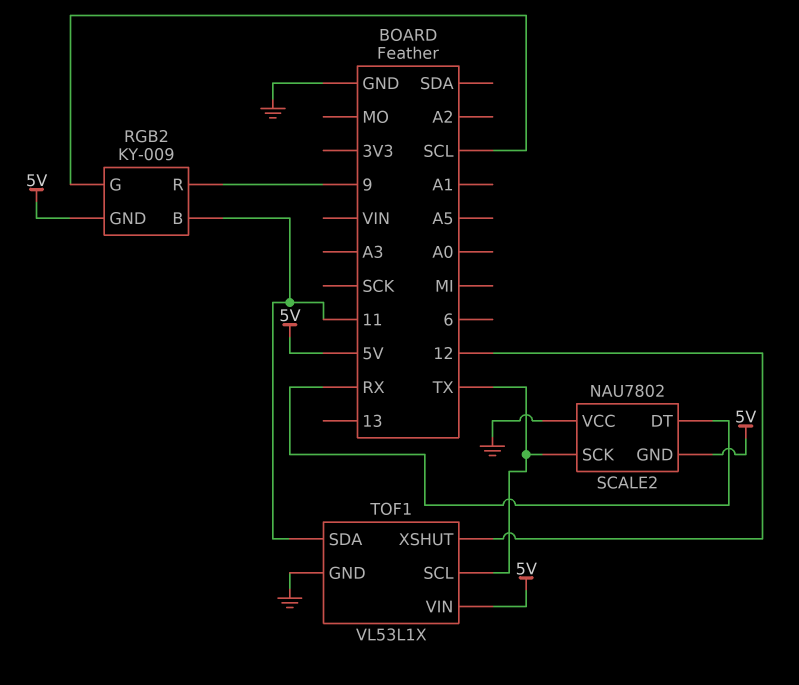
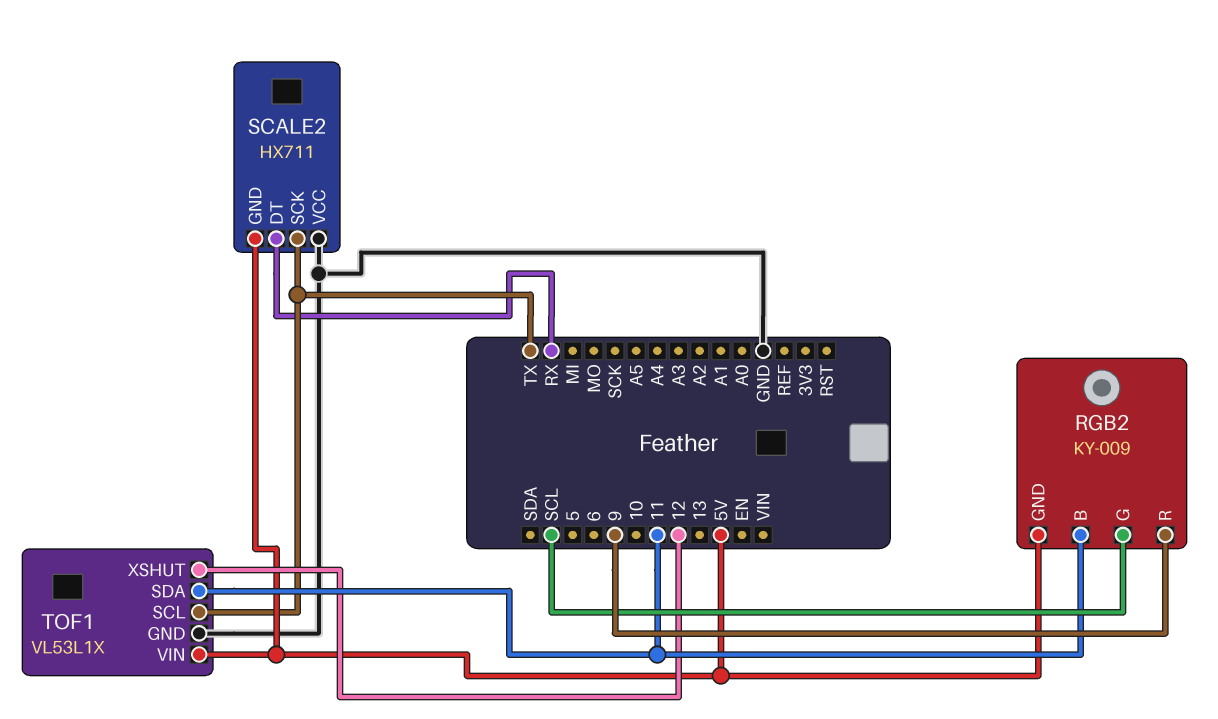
SCALE2: NAU7802 -> HX711

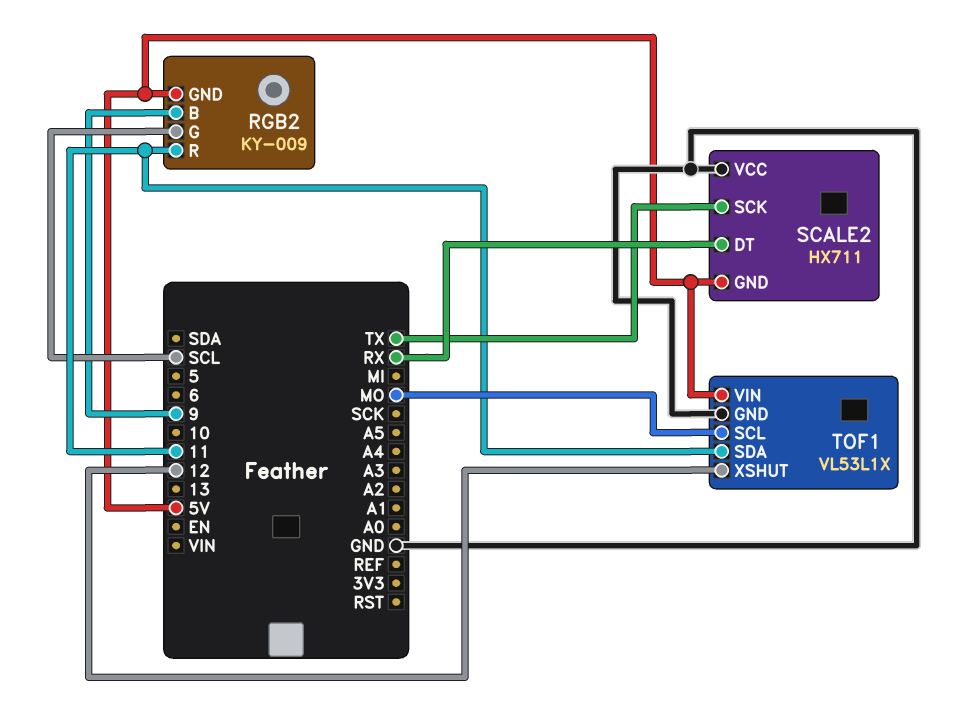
RGB2 pin B: 11 -> 9
RGB2 pin R: 9 -> 11
TOF1 pin SCL: TX -> MO

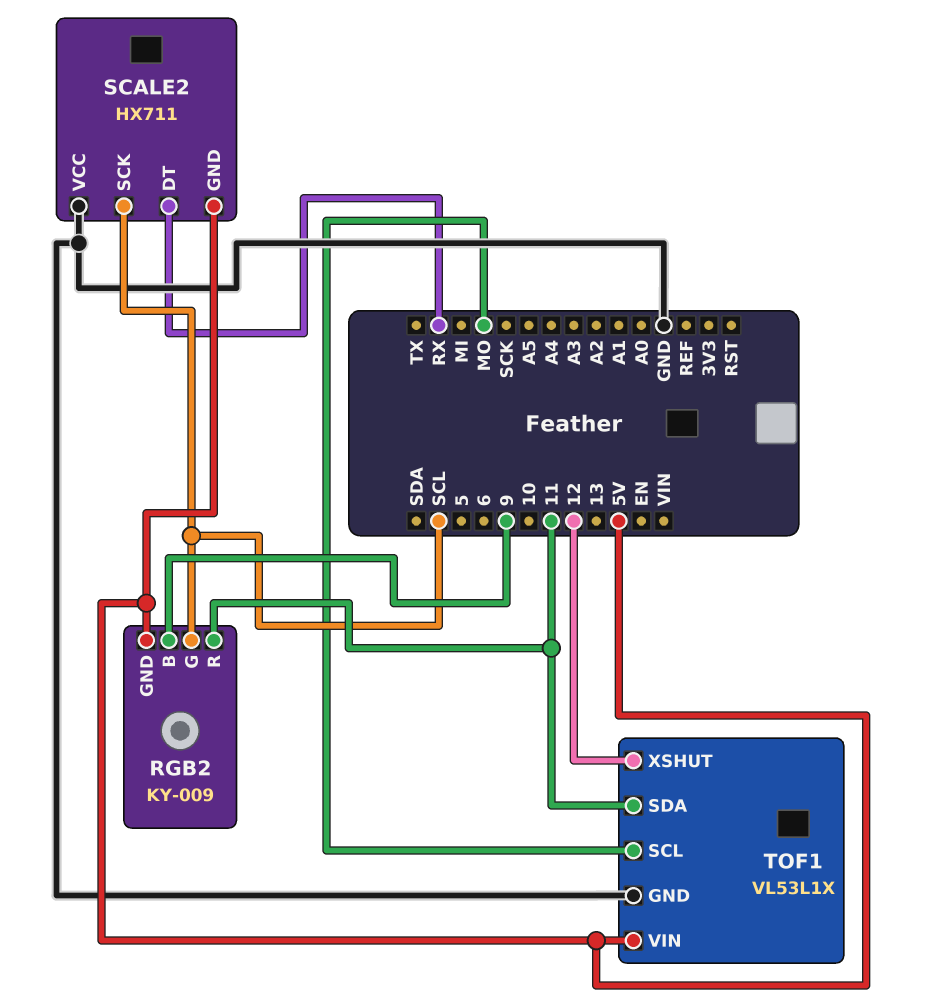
SCALE2 pin SCK: TX -> SCL

